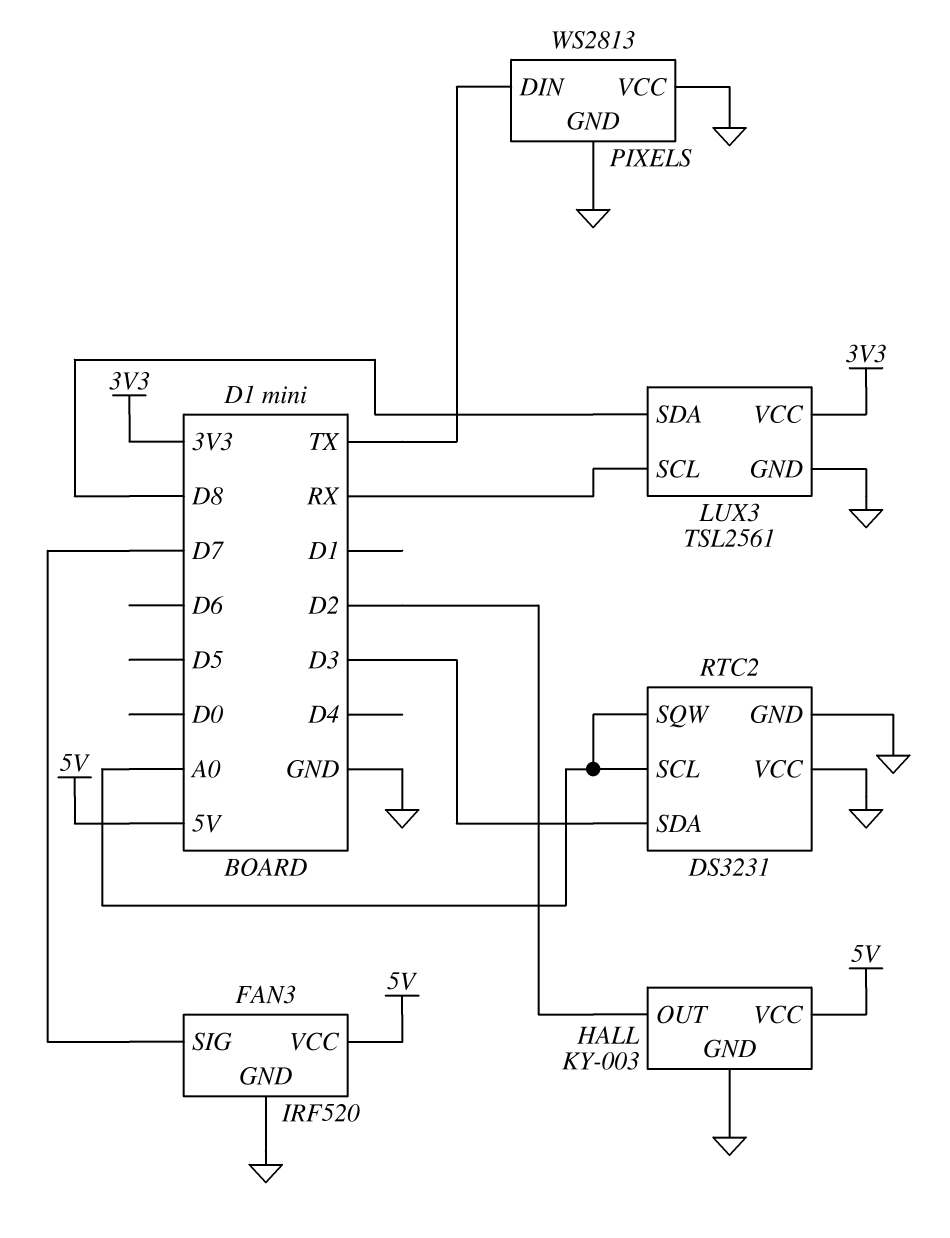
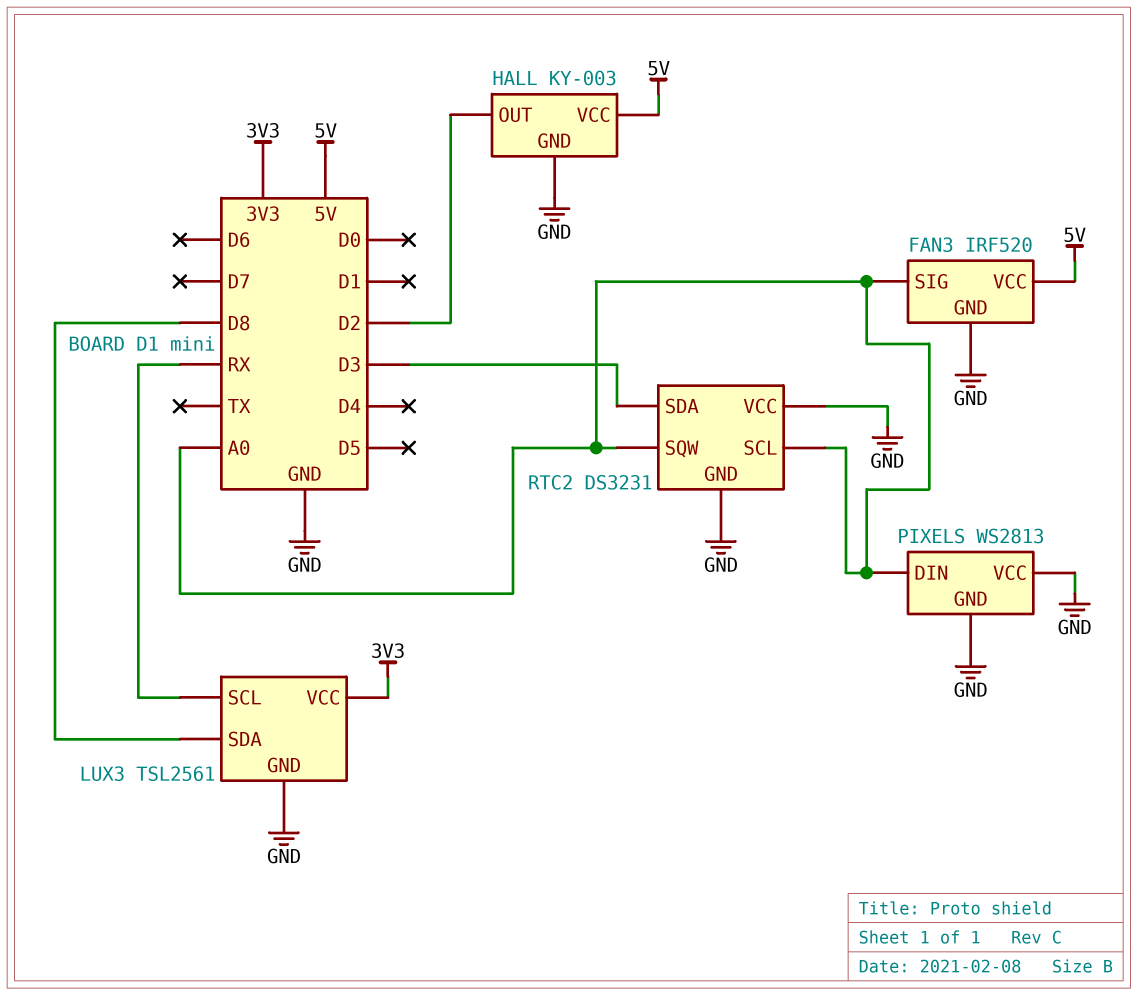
FAN3 pin SIG: D7 -> A0
PIXELS pin DIN: TX -> A0

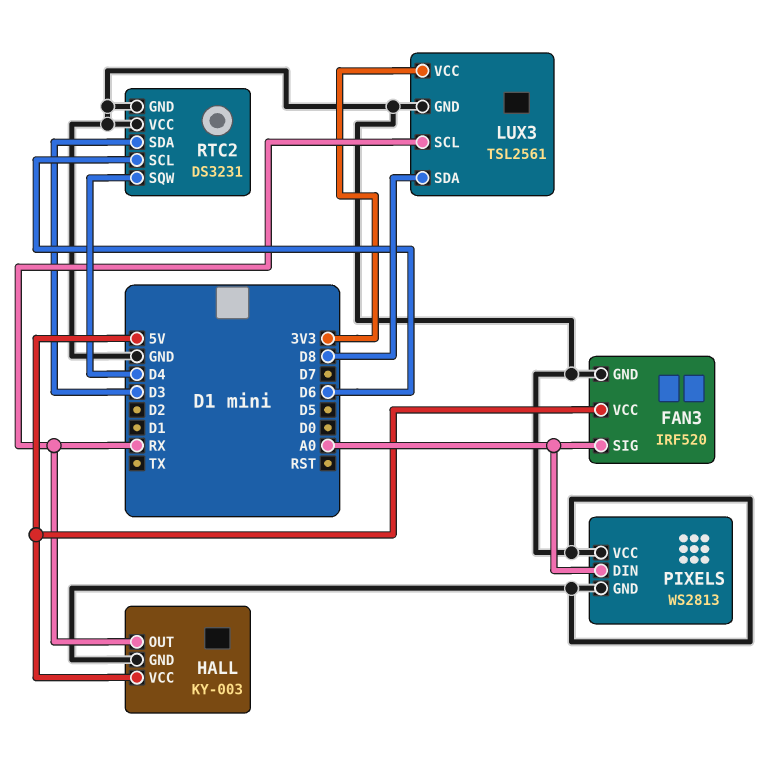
HALL pin OUT: D2 -> RX
RTC2 pin SCL: A0 -> D6
RTC2 pin SQW: A0 -> D4

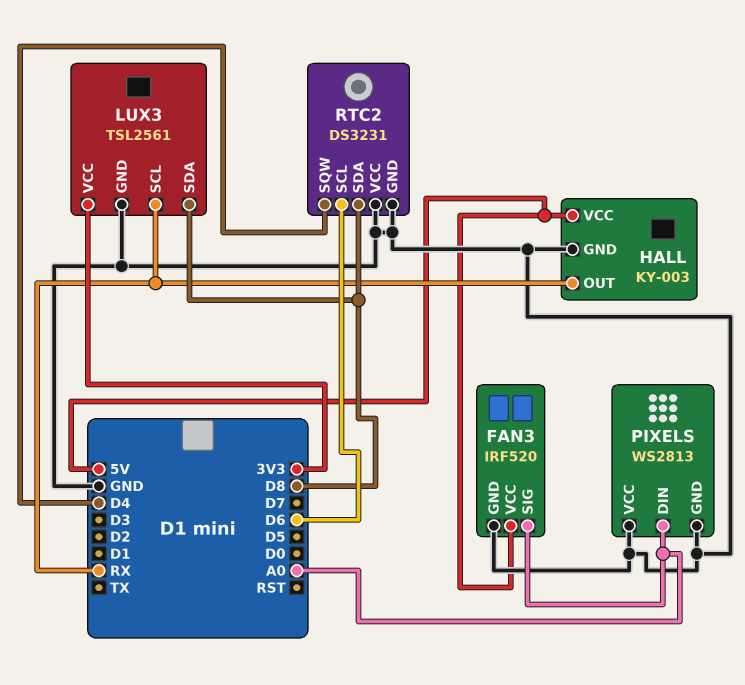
RTC2 pin SDA: D3 -> D8

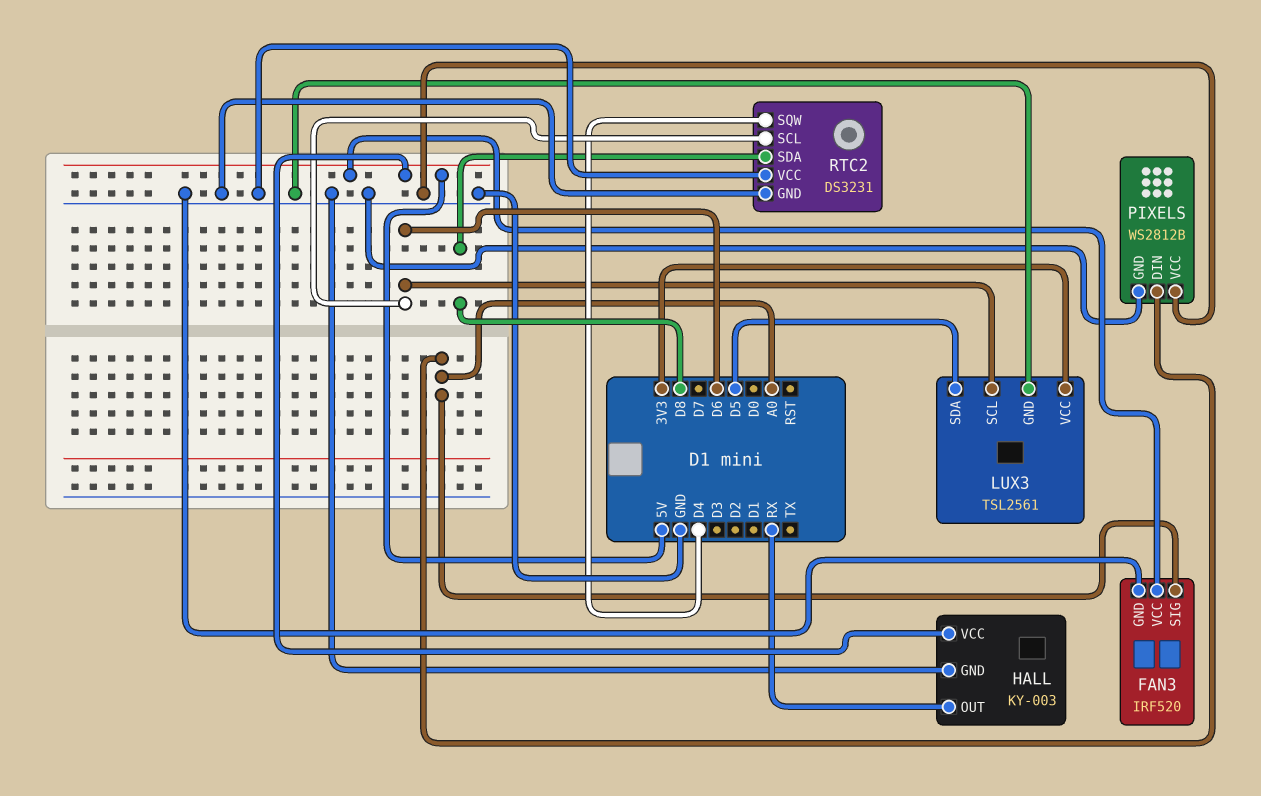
LUX3 pin SCL: RX -> D6
LUX3 pin SDA: D8 -> D5
PIXELS: WS2813 -> WS2812B

